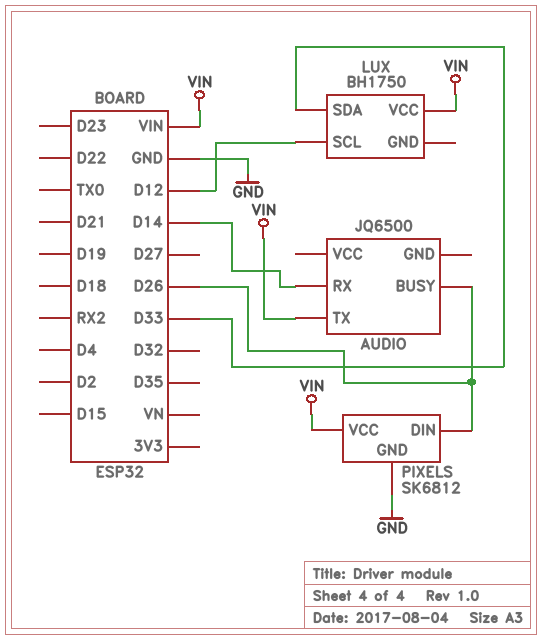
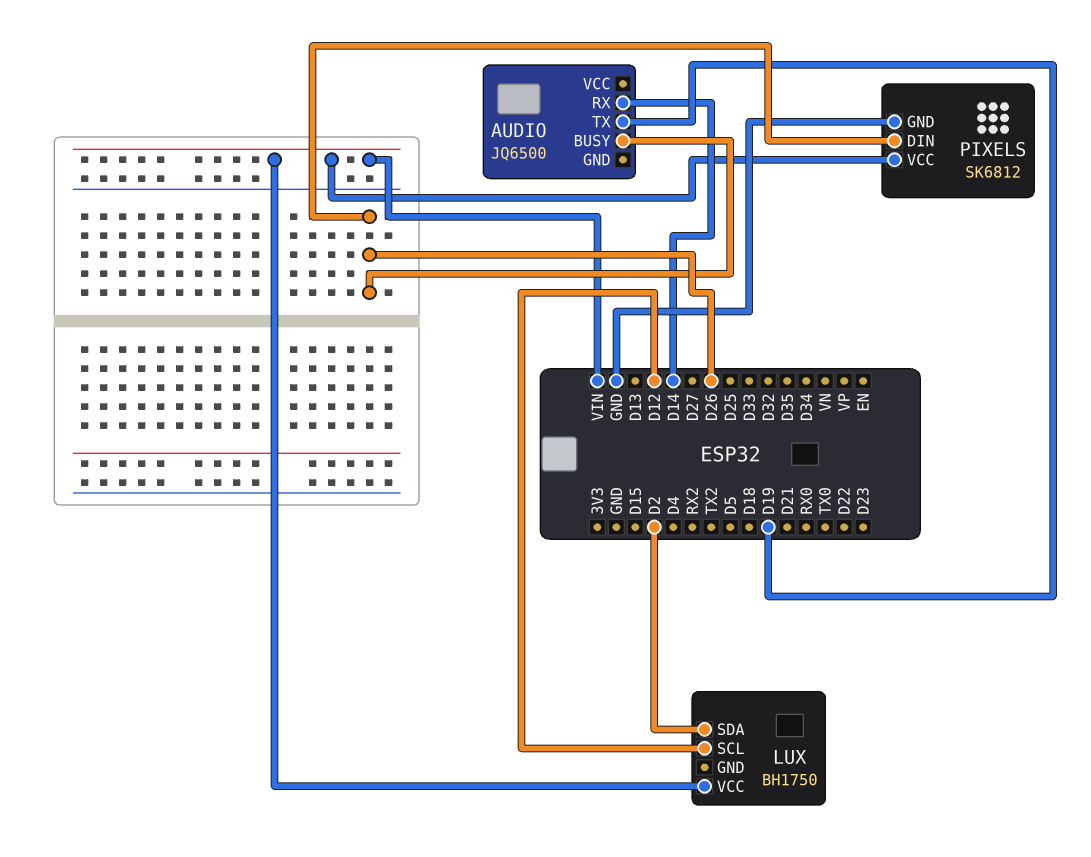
AUDIO pin TX: VIN -> D19
LUX pin SDA: D33 -> D2

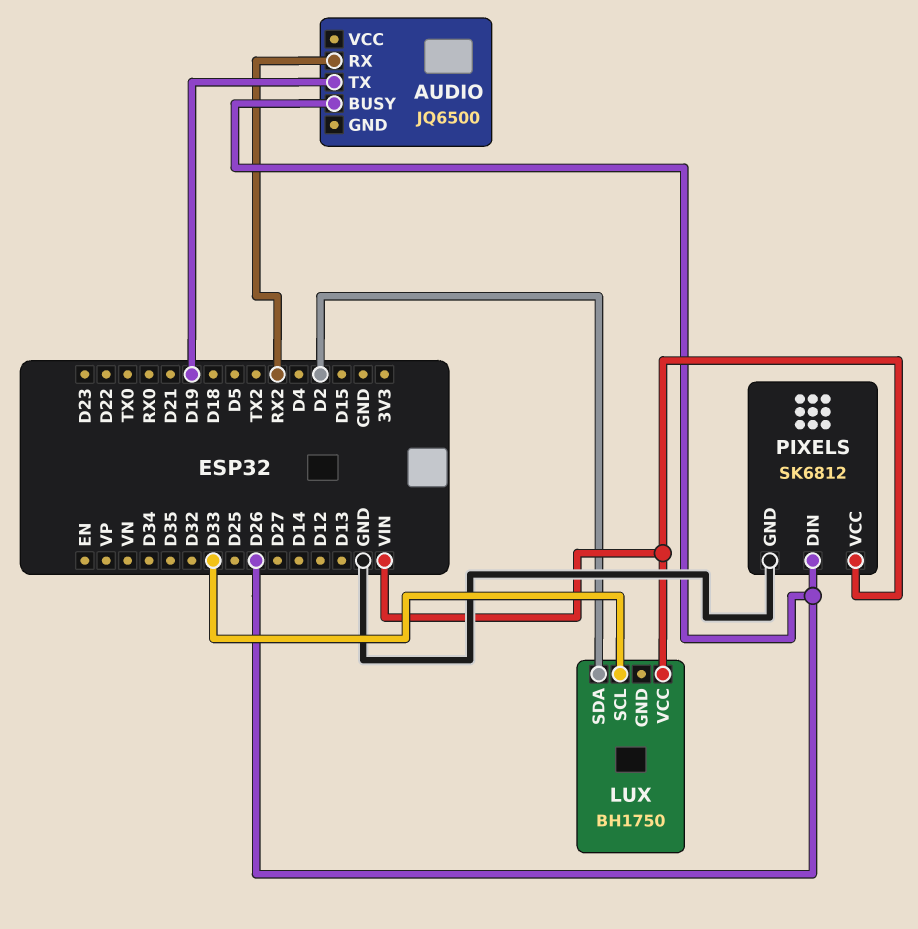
AUDIO pin RX: D14 -> RX2
LUX pin SCL: D12 -> D33

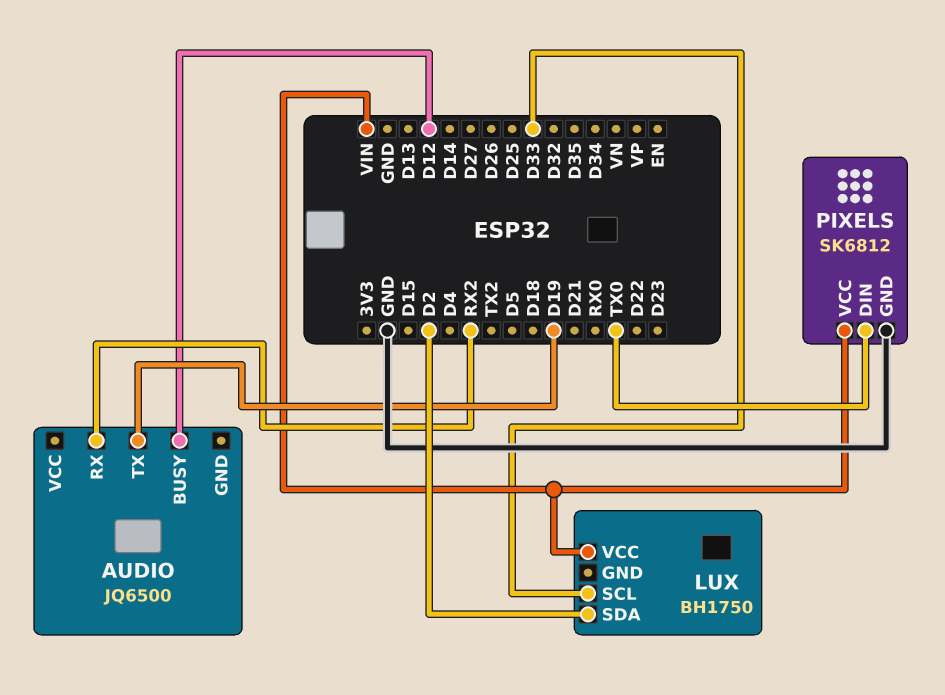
AUDIO pin BUSY: D26 -> D12
PIXELS pin DIN: D26 -> TX0

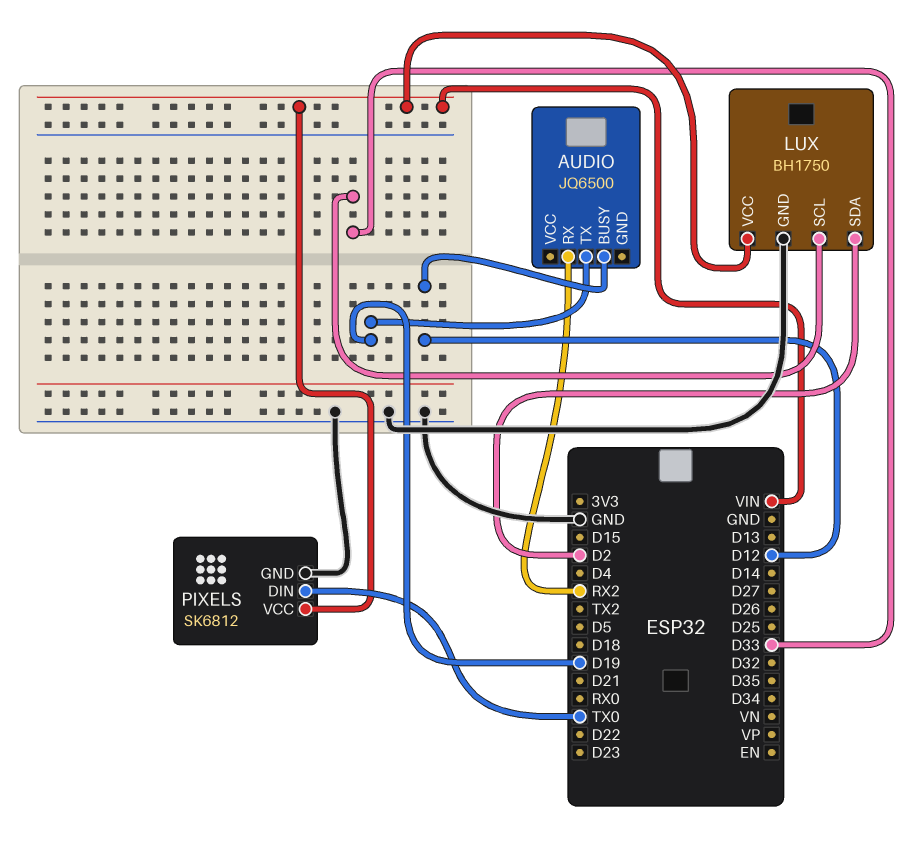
LUX pin GND: none -> GND

